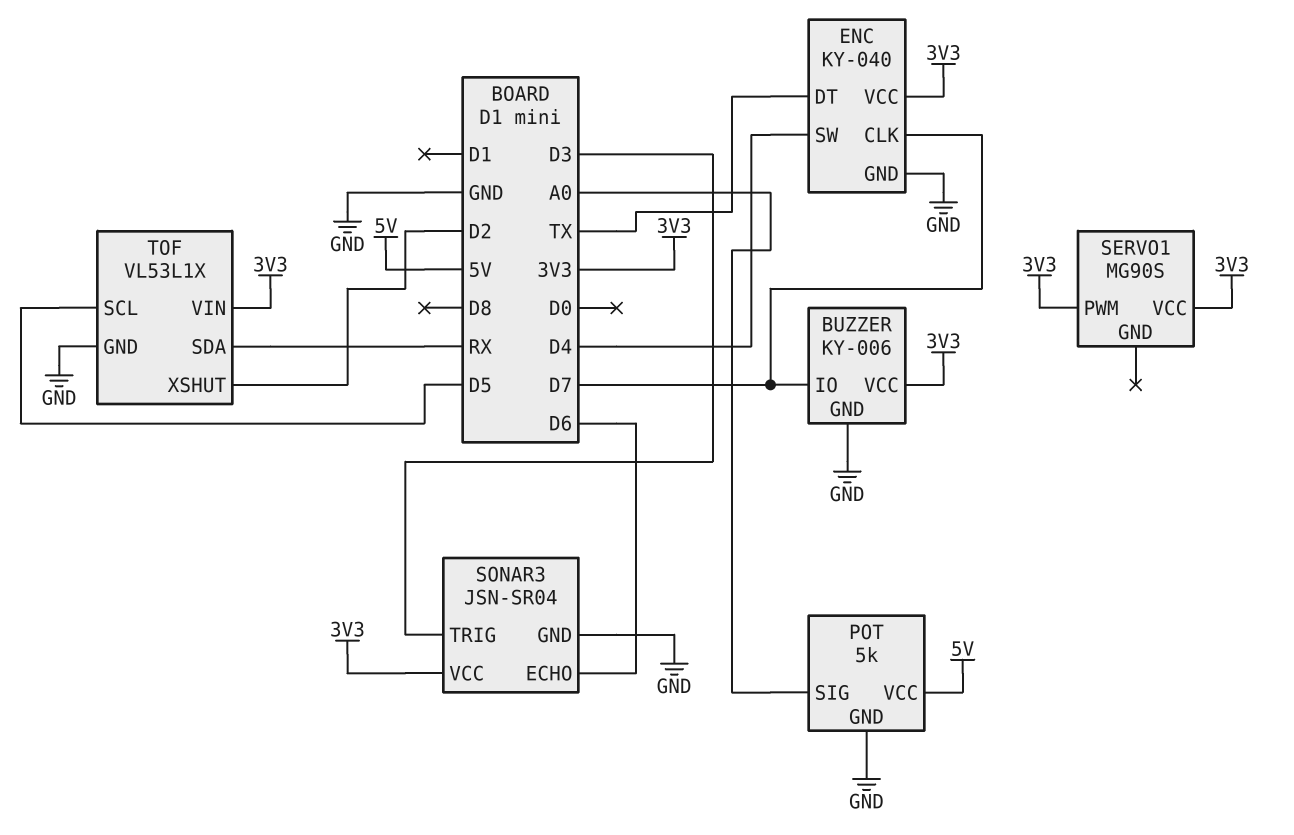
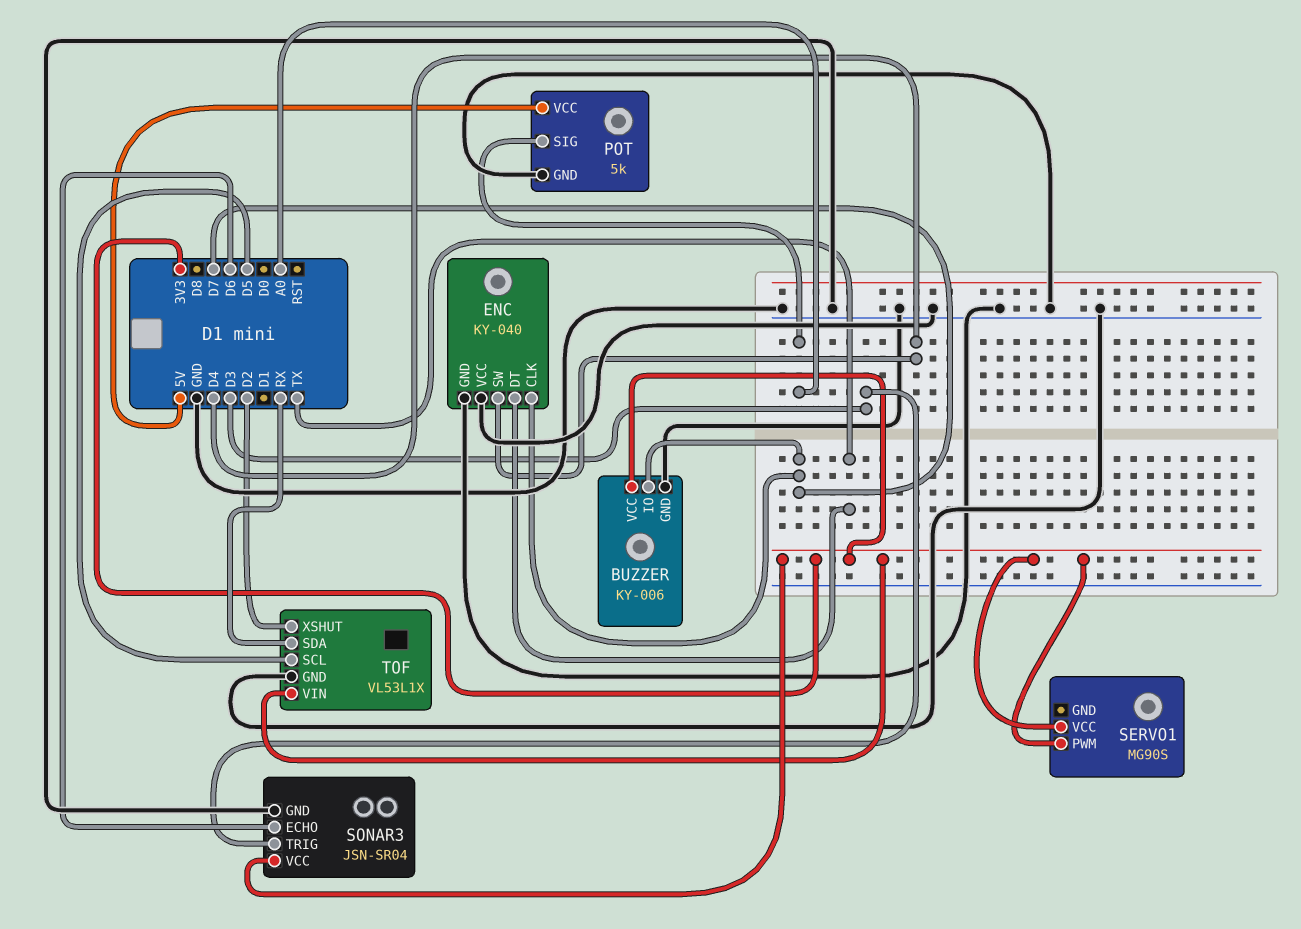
ENC pin VCC: 3V3 -> GND

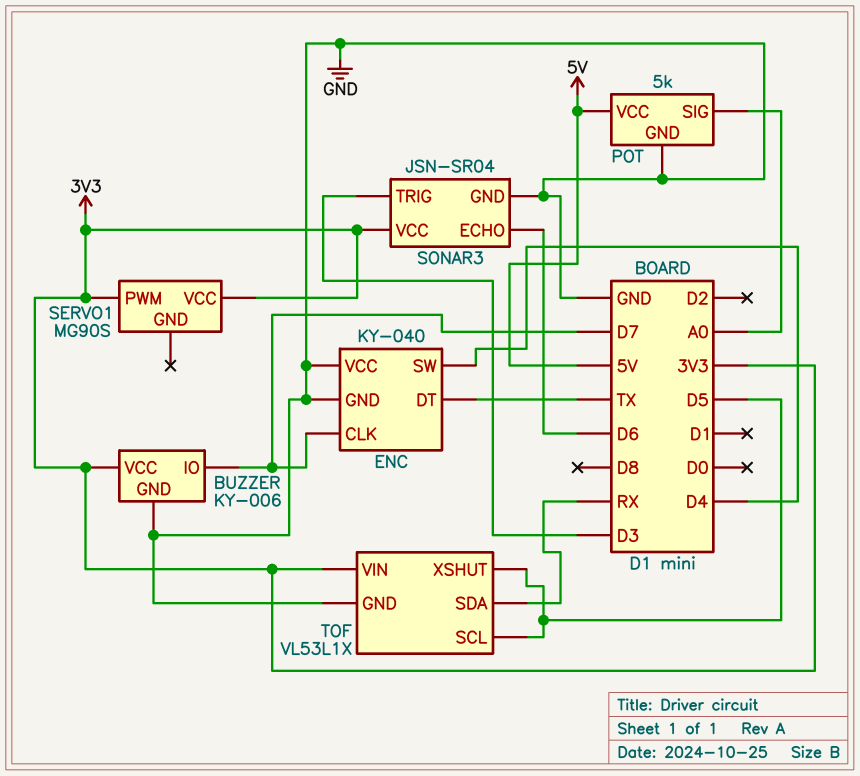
TOF pin XSHUT: D2 -> D5

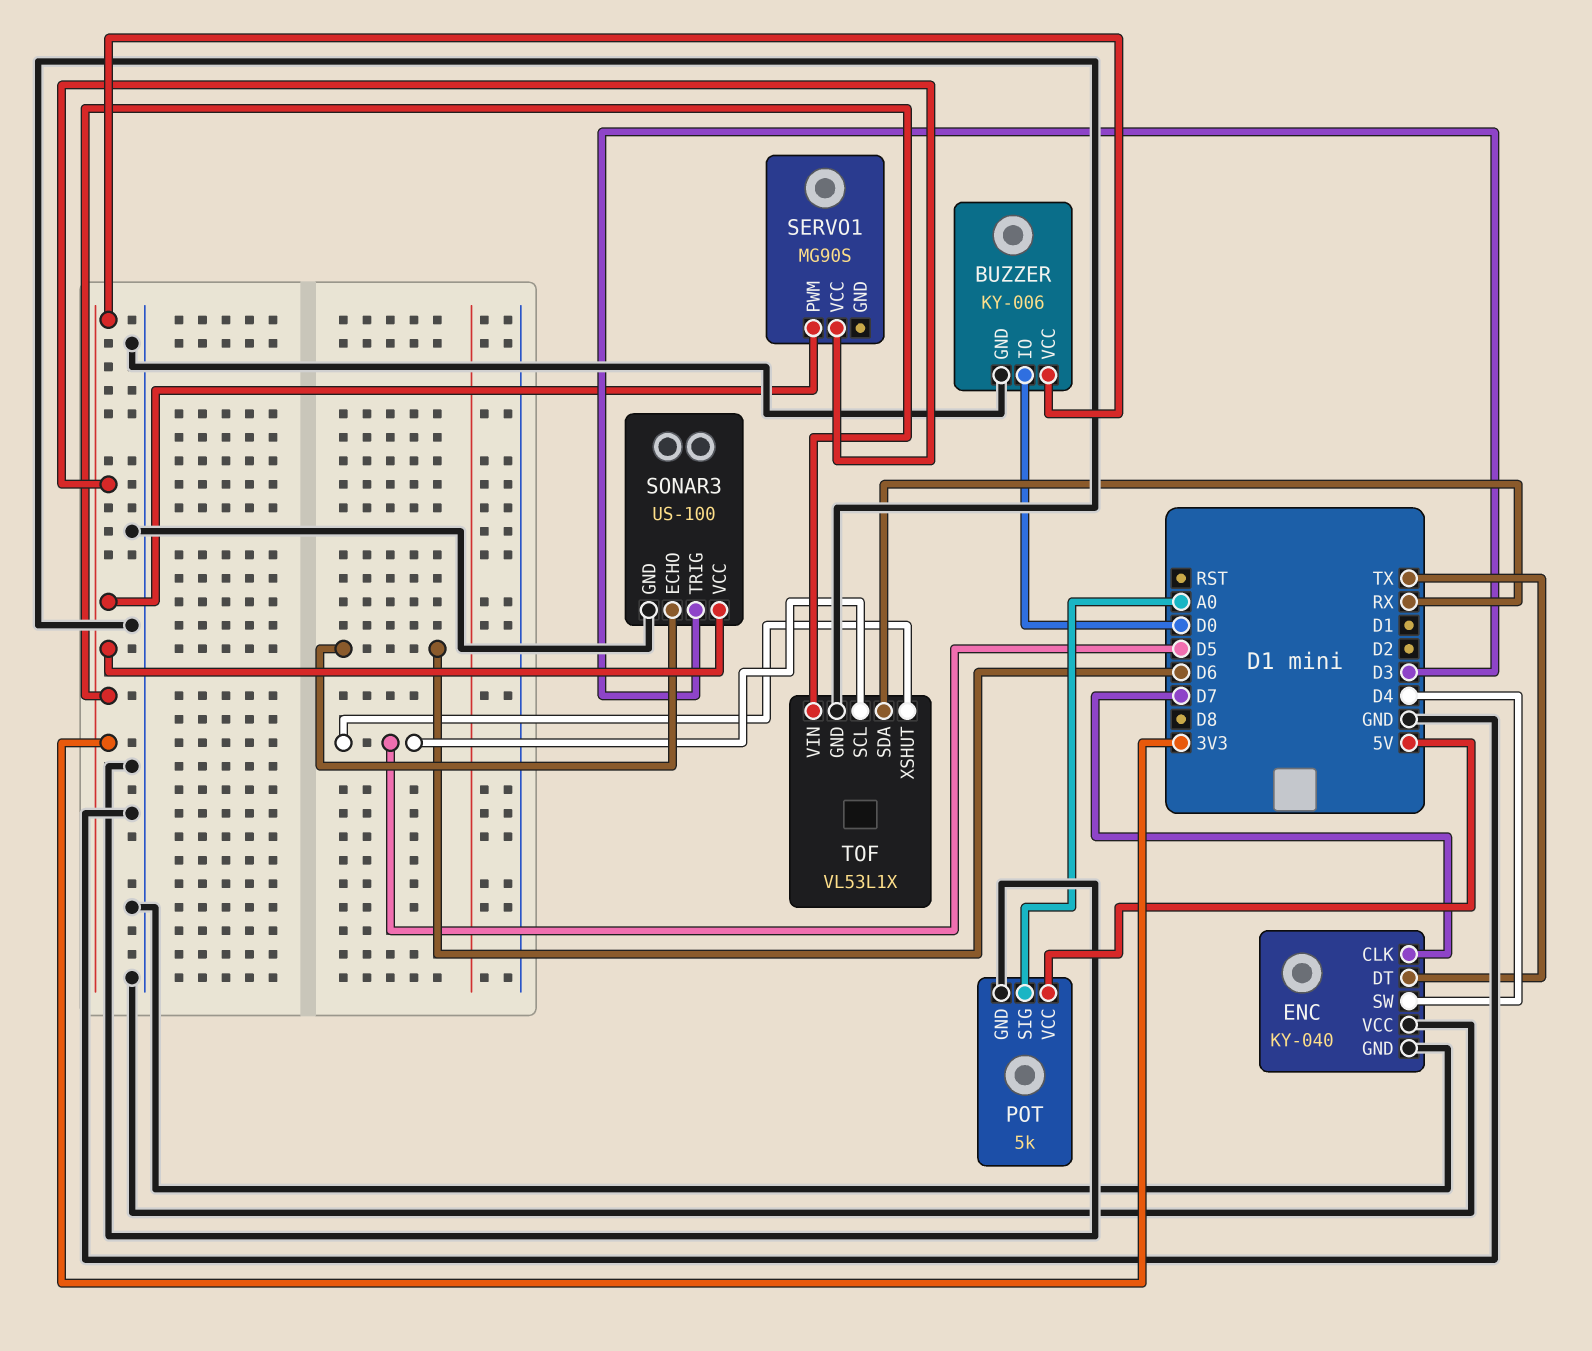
BUZZER pin IO: D7 -> D0
SONAR3: JSN-SR04 -> US-100

